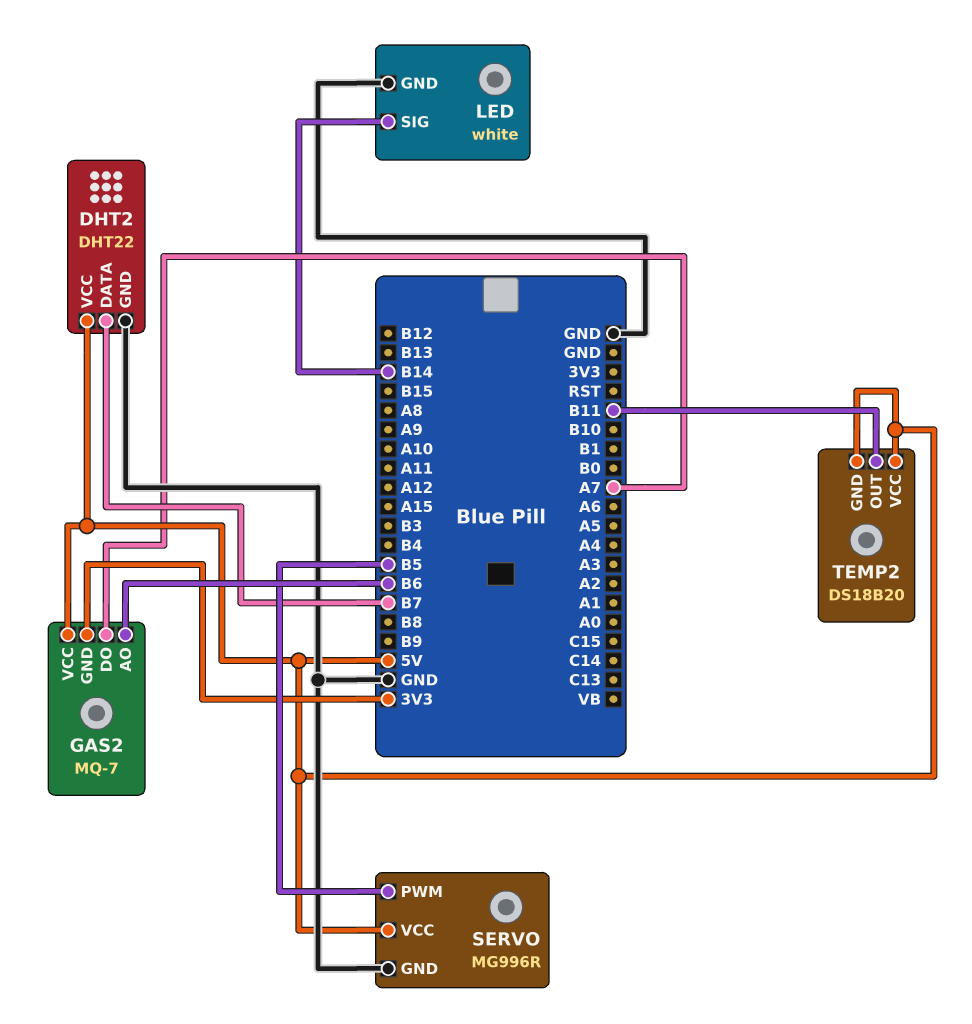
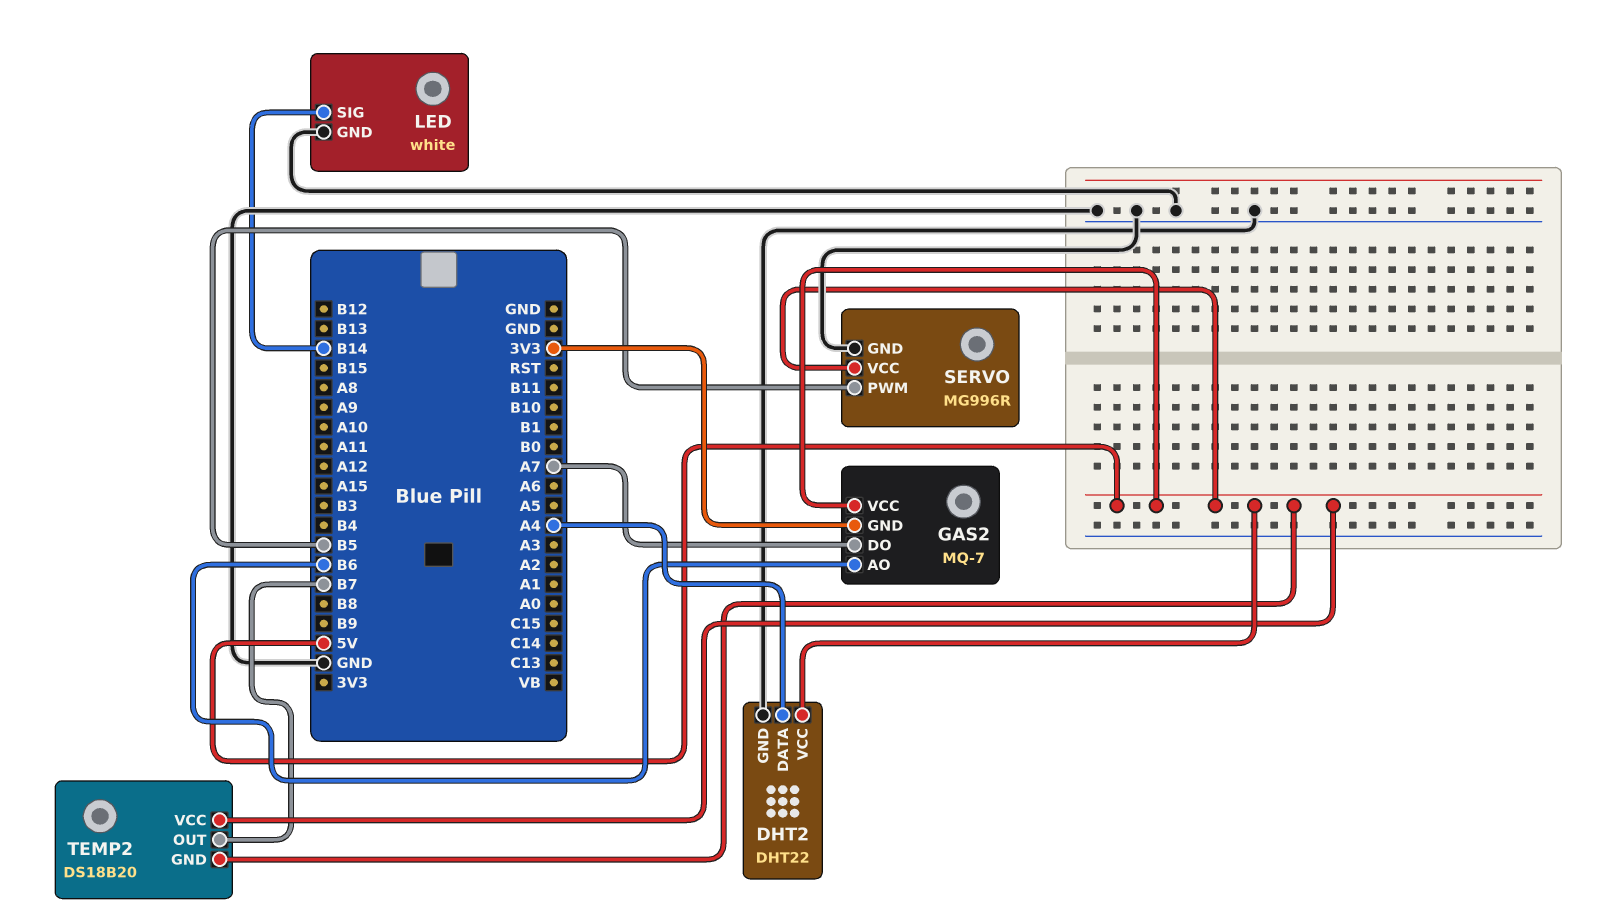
DHT2 pin DATA: B7 -> A4
TEMP2 pin OUT: B11 -> B7

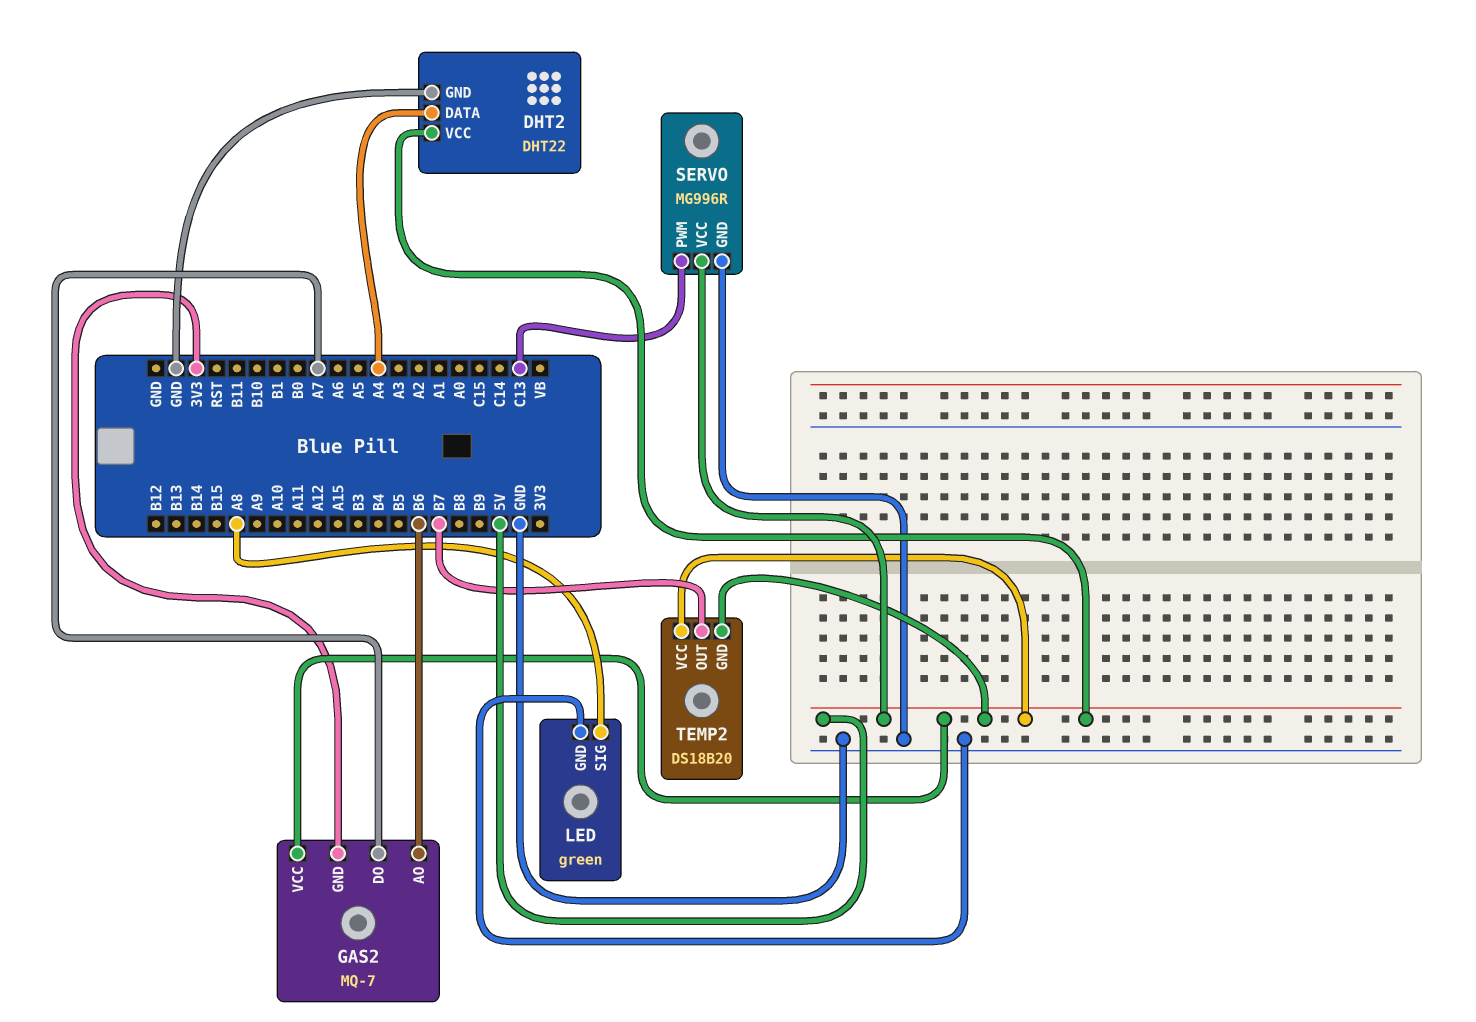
LED: white -> green
LED pin SIG: B14 -> A8
SERVO pin PWM: B5 -> C13

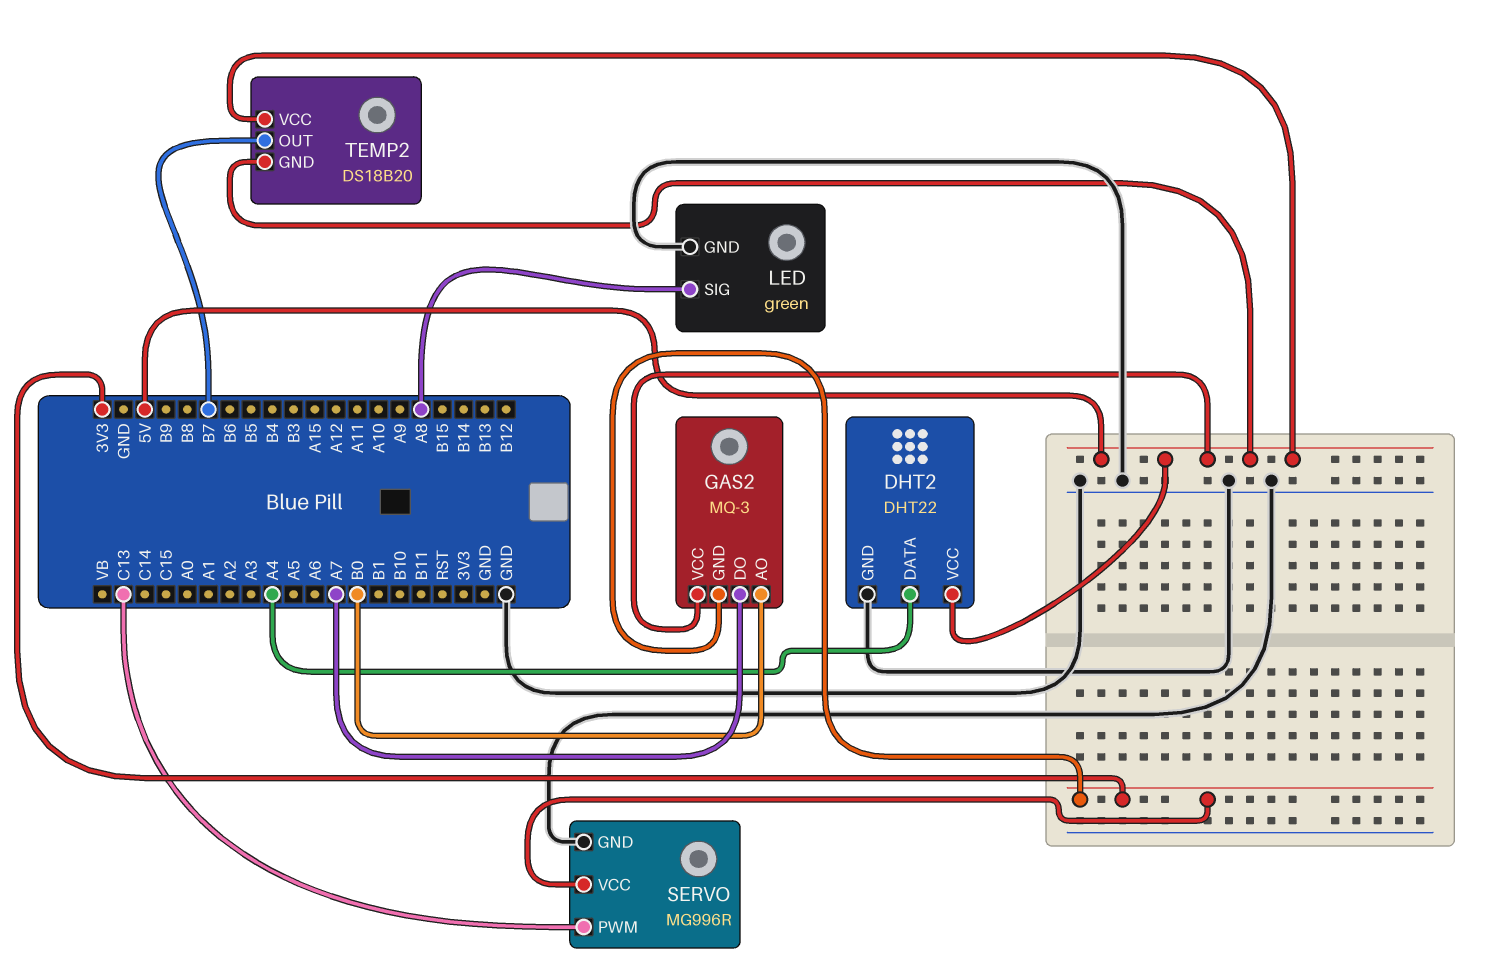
GAS2: MQ-7 -> MQ-3
GAS2 pin AO: B6 -> B0
SERVO pin VCC: 5V -> 3V3

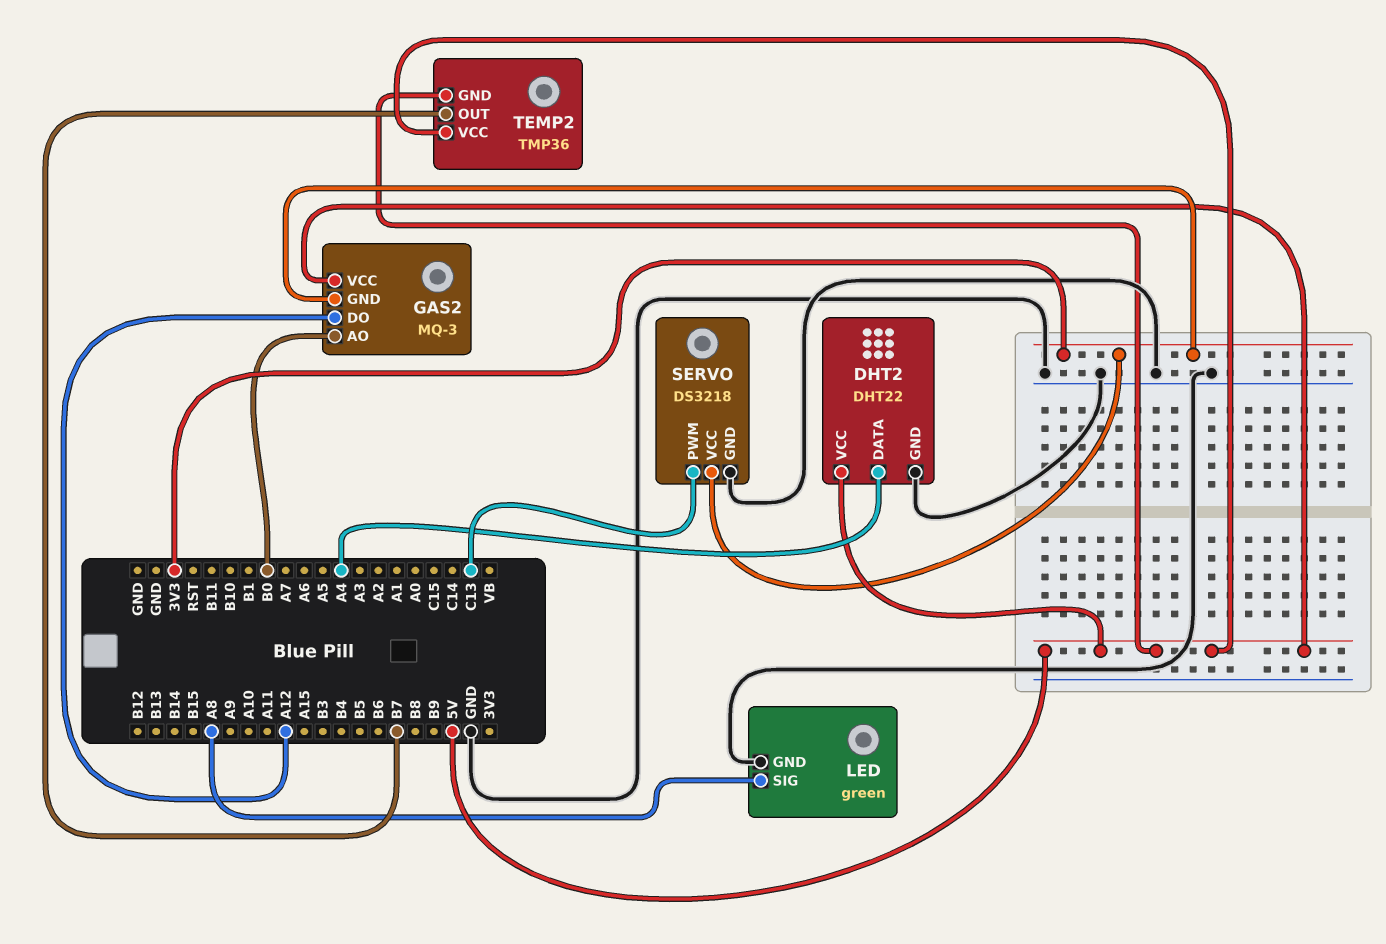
GAS2 pin DO: A7 -> A12
SERVO: MG996R -> DS3218
TEMP2: DS18B20 -> TMP36

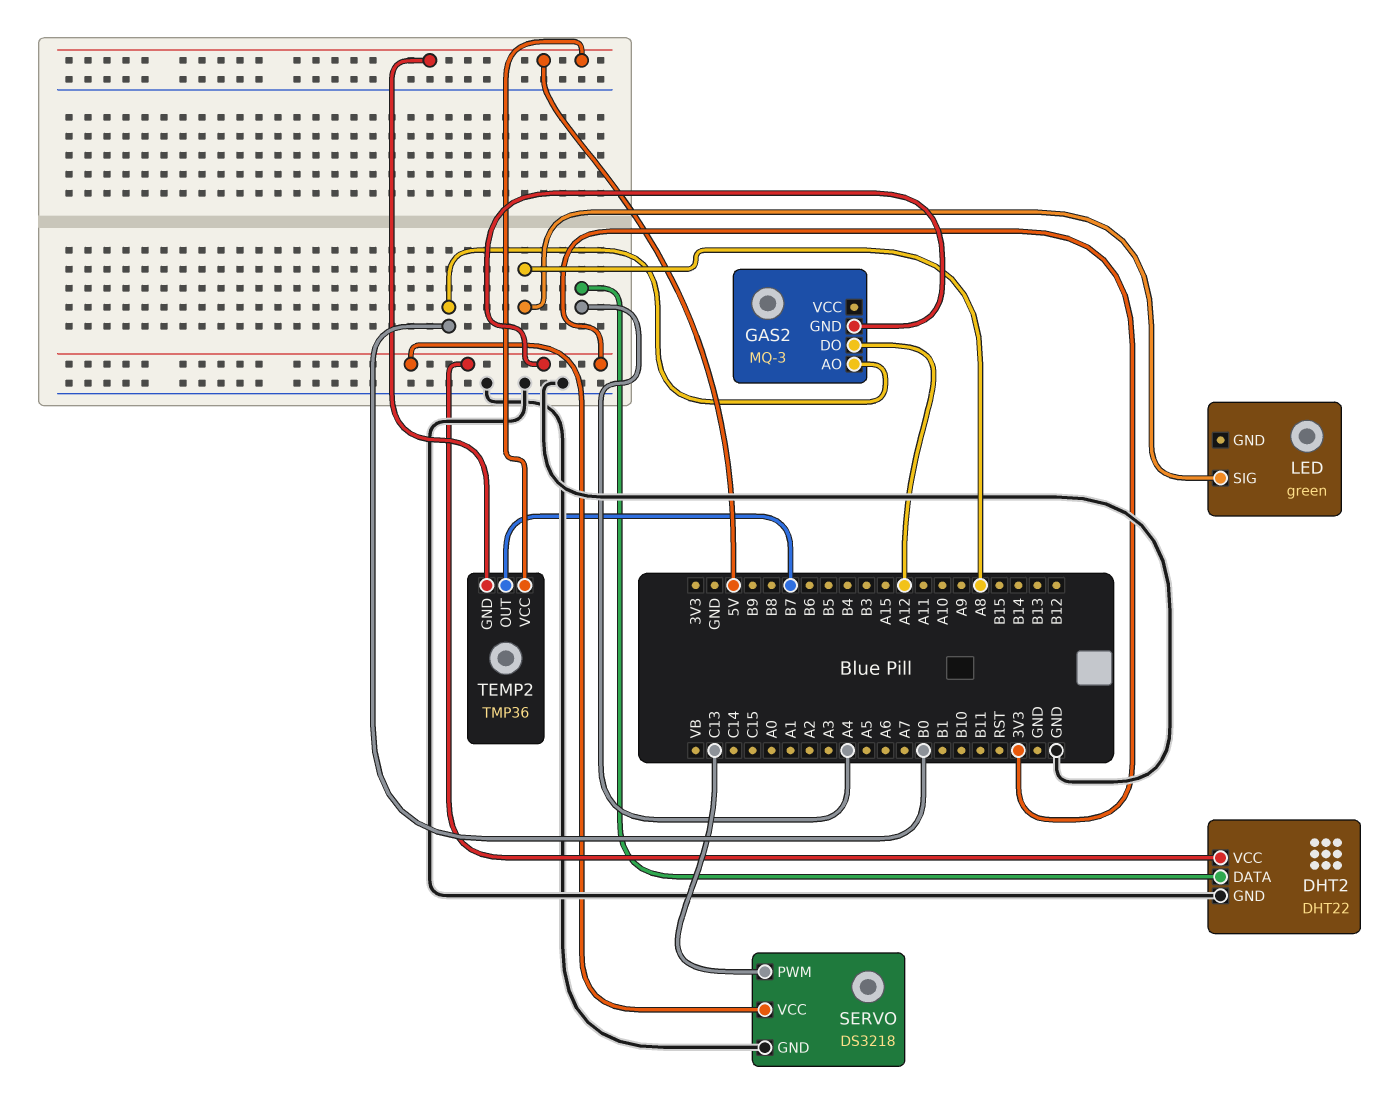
DHT2 pin VCC: 5V -> 3V3
GAS2 pin VCC: 5V -> none
LED pin GND: GND -> none

